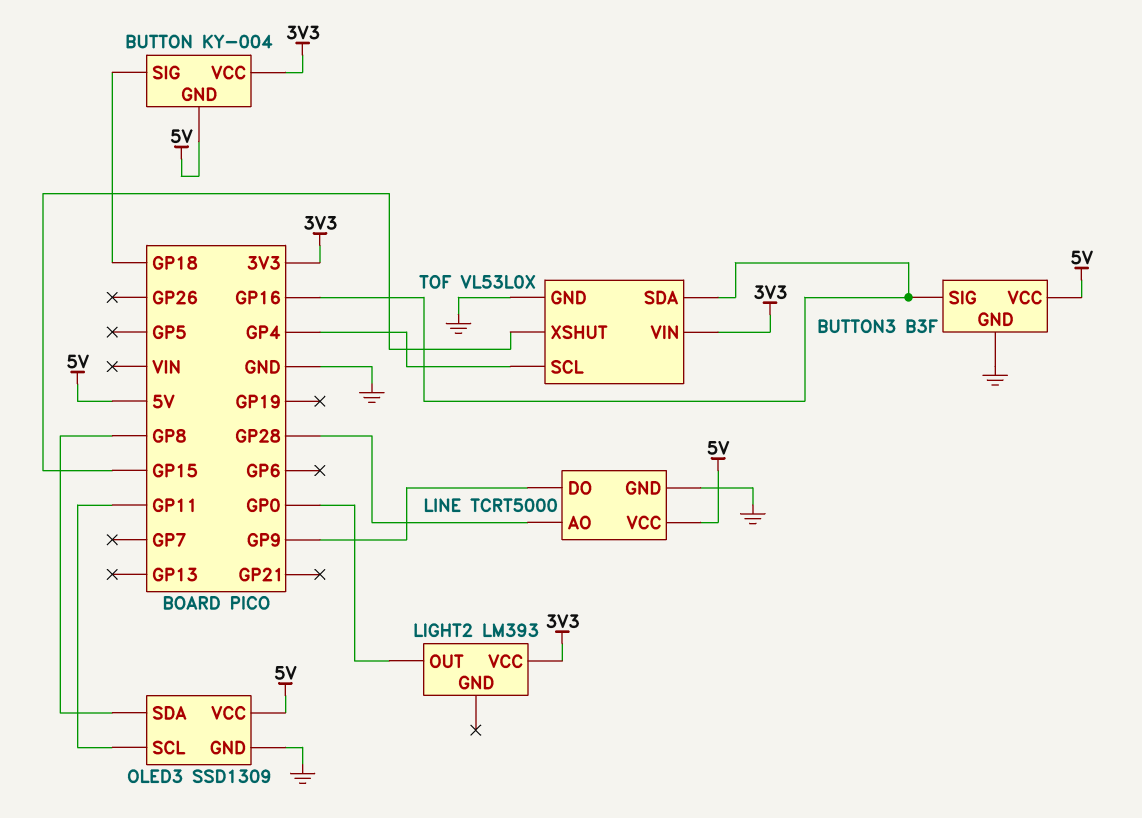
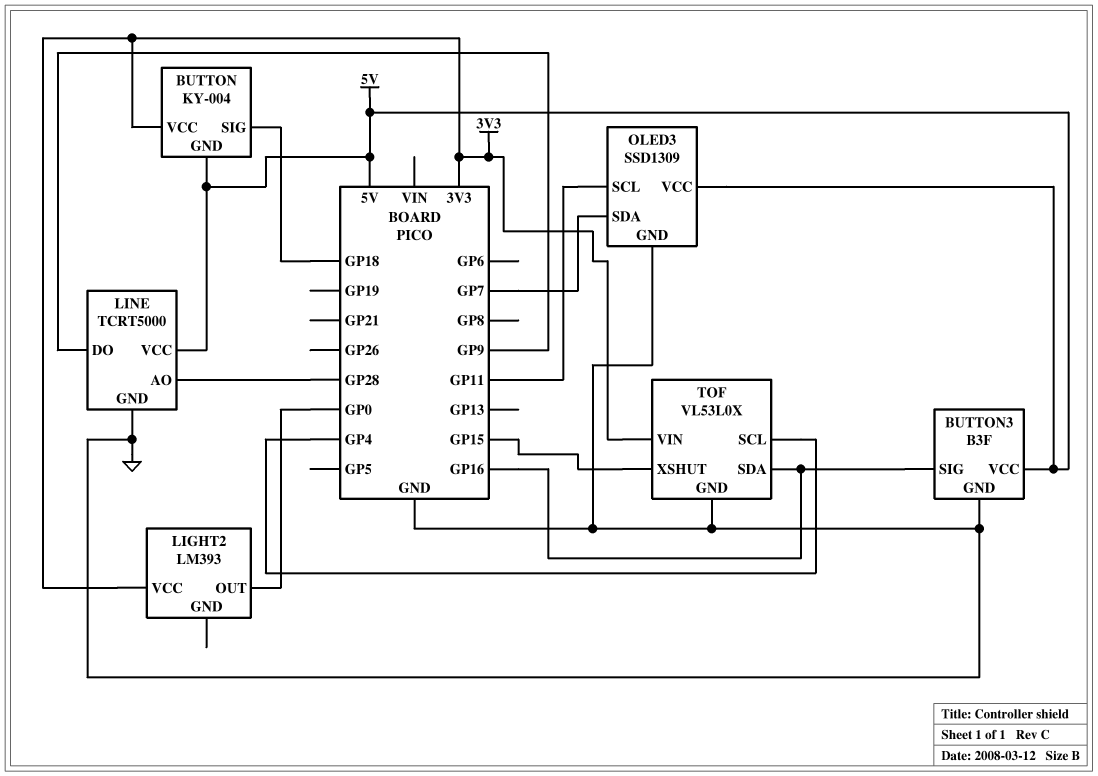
OLED3 pin SDA: GP8 -> GP7

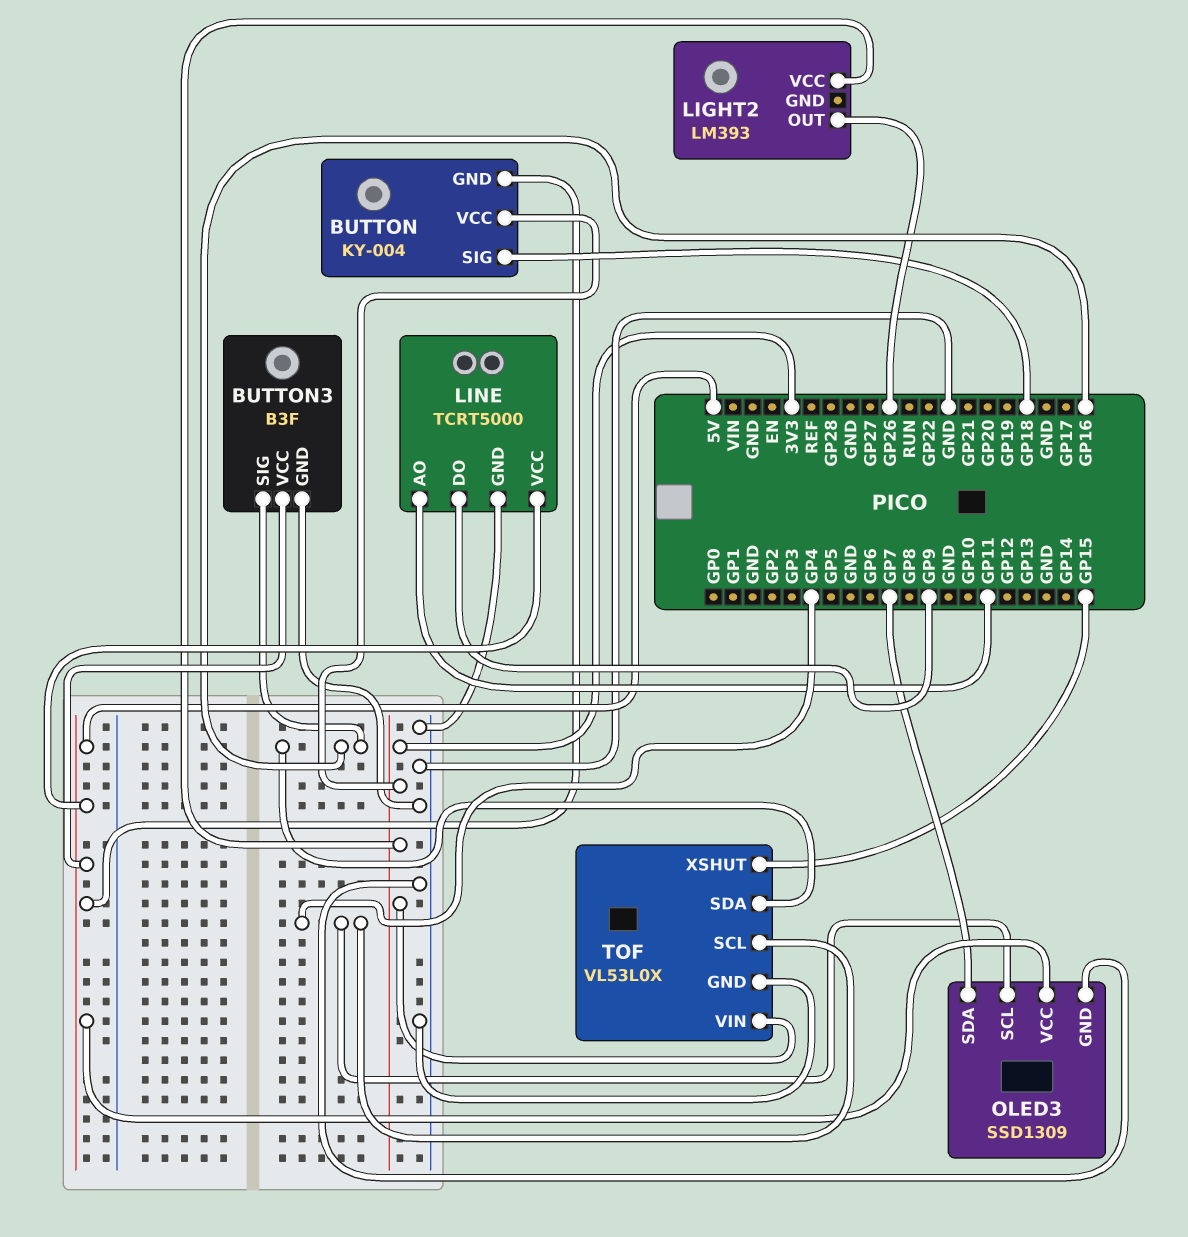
LIGHT2 pin OUT: GP0 -> GP26
LINE pin AO: GP28 -> GP11
OLED3 pin SCL: GP11 -> GP4

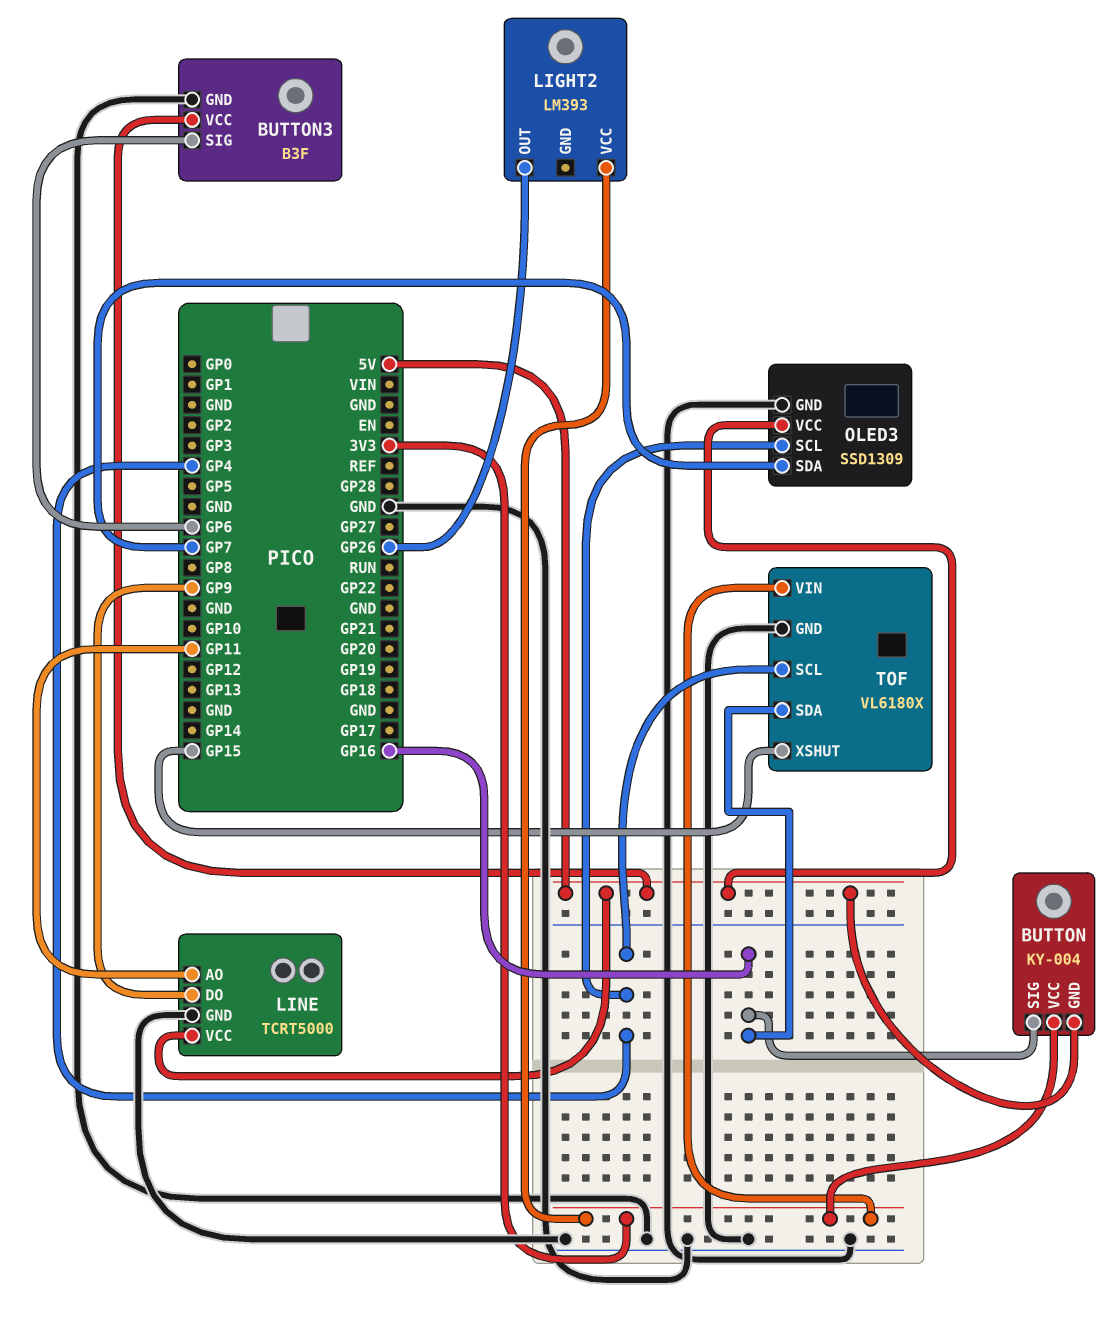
BUTTON pin SIG: GP18 -> GP16
BUTTON3 pin SIG: GP16 -> GP6
TOF: VL53L0X -> VL6180X

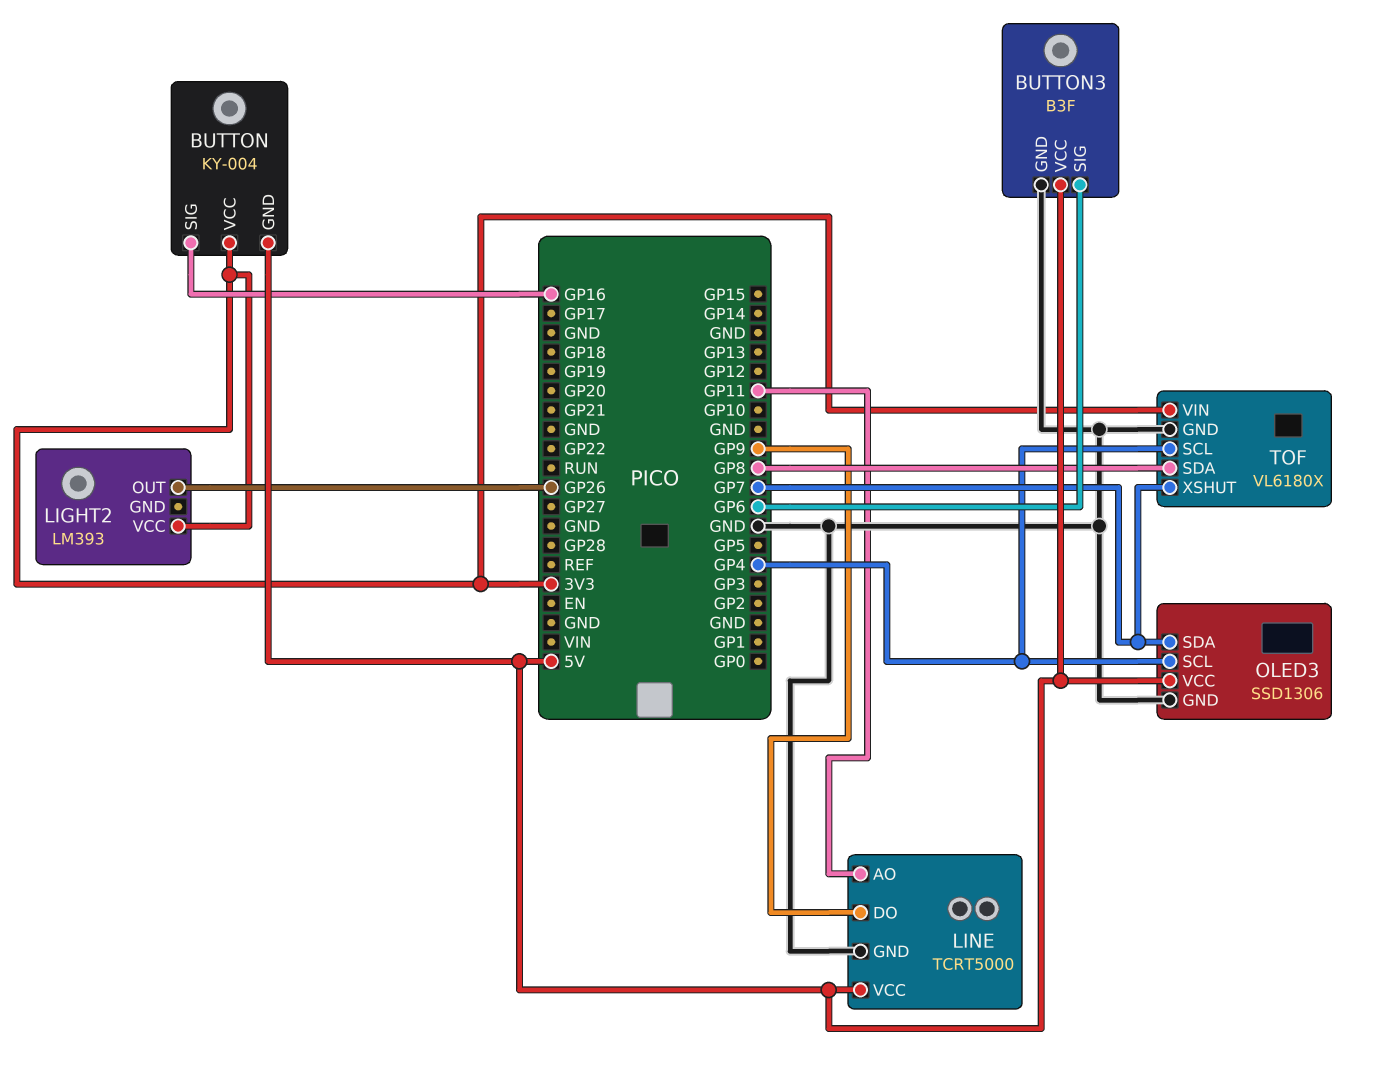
OLED3: SSD1309 -> SSD1306
TOF pin SDA: GP16 -> GP8
TOF pin XSHUT: GP15 -> GP7

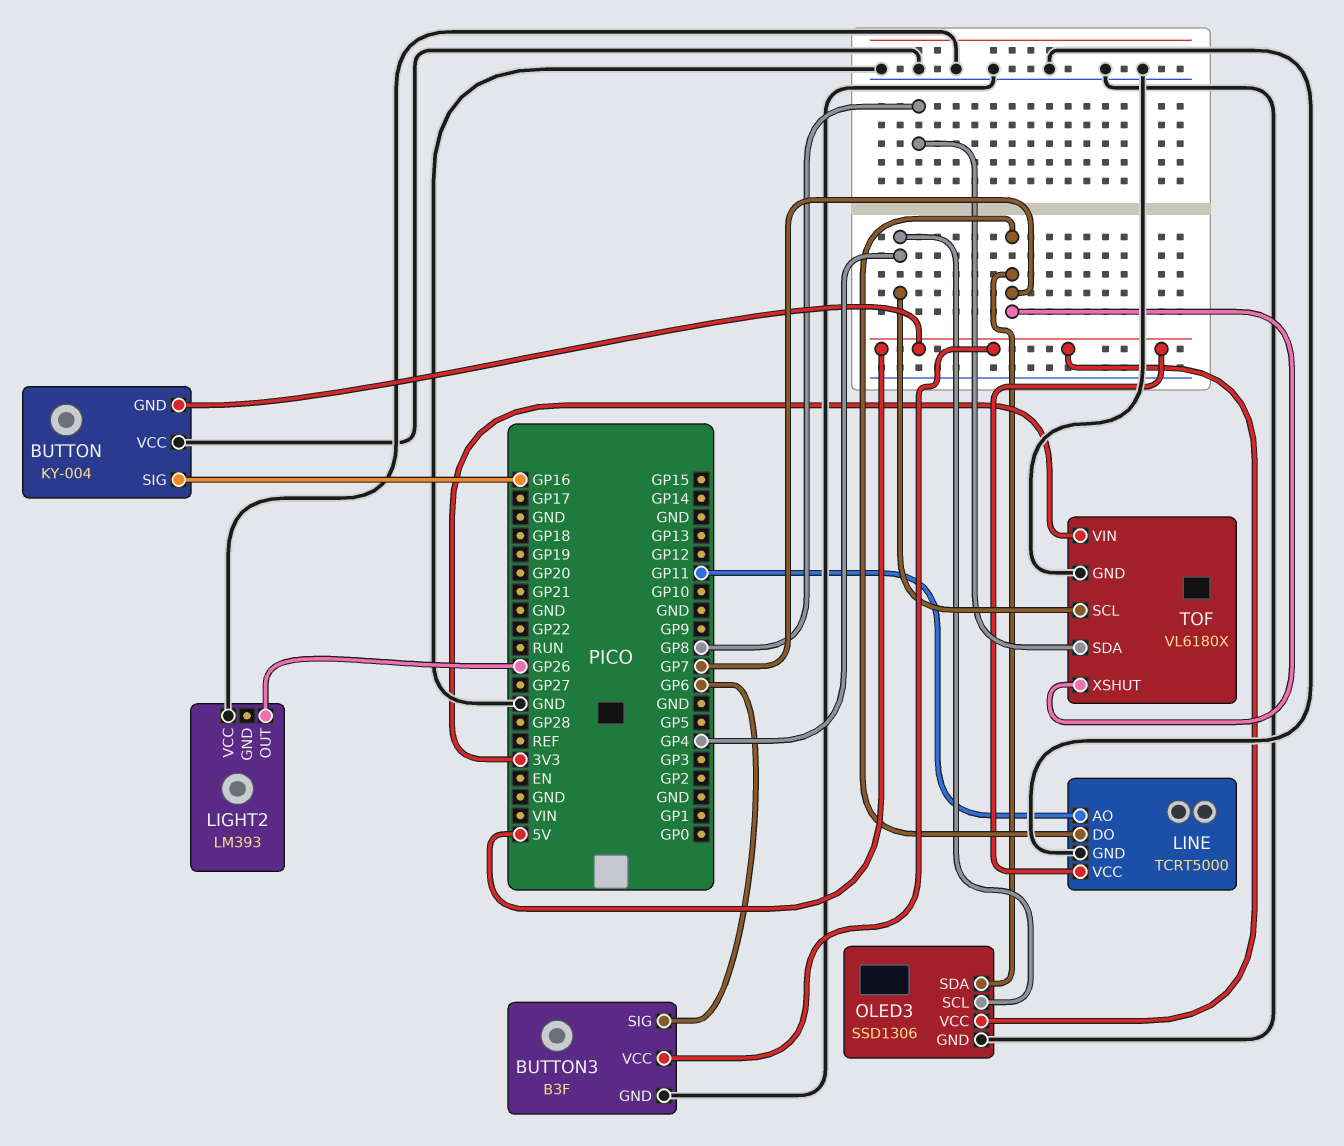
BUTTON pin VCC: 3V3 -> GND
LIGHT2 pin VCC: 3V3 -> GND
LINE pin DO: GP9 -> GP7

